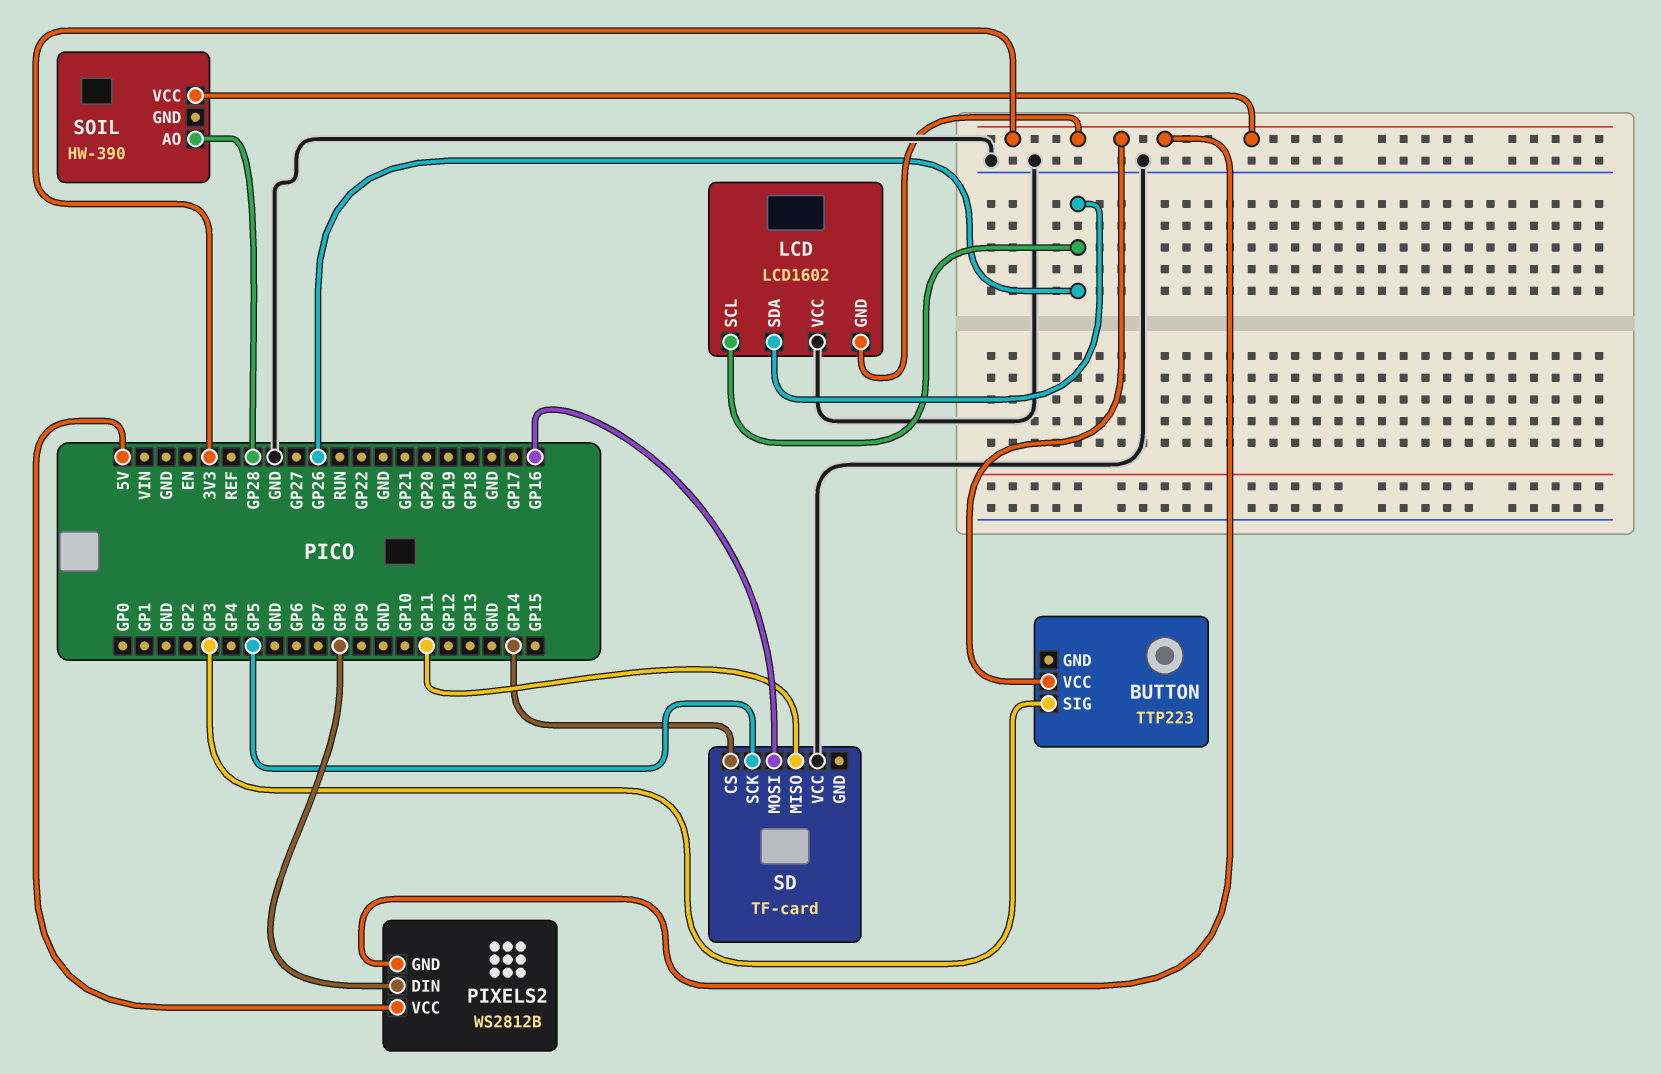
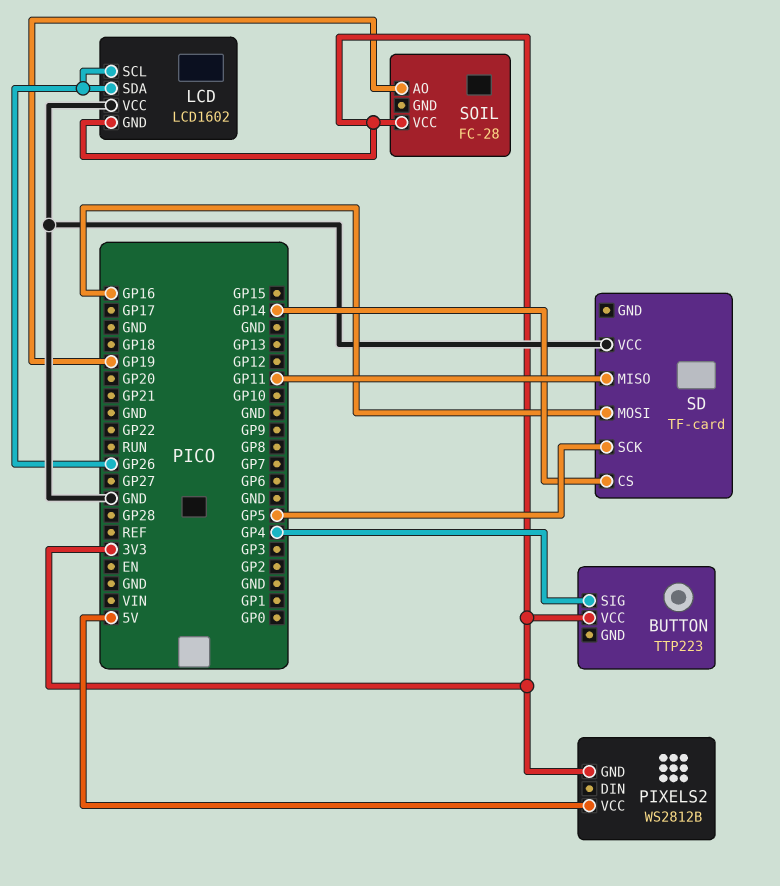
BUTTON pin SIG: GP3 -> GP4
PIXELS2 pin DIN: GP8 -> none
SOIL: HW-390 -> FC-28
SOIL pin AO: GP28 -> GP19

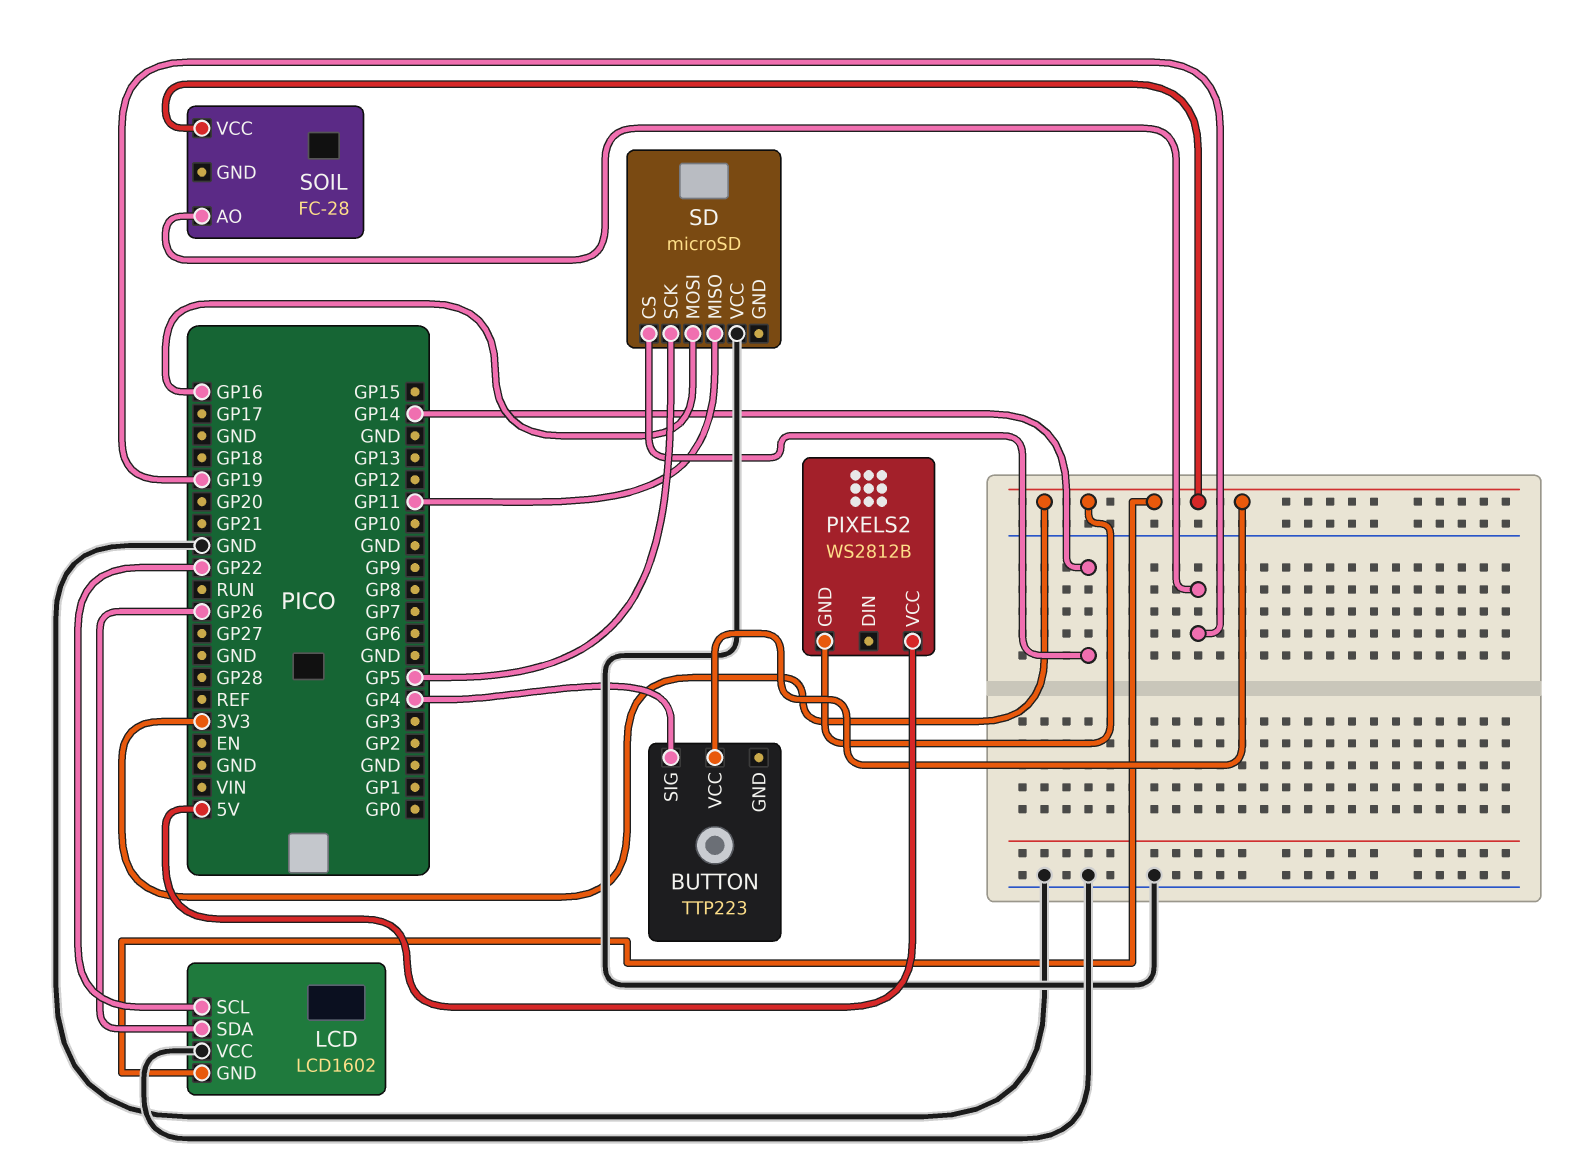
LCD pin SCL: GP26 -> GP22
SD: TF-card -> microSD

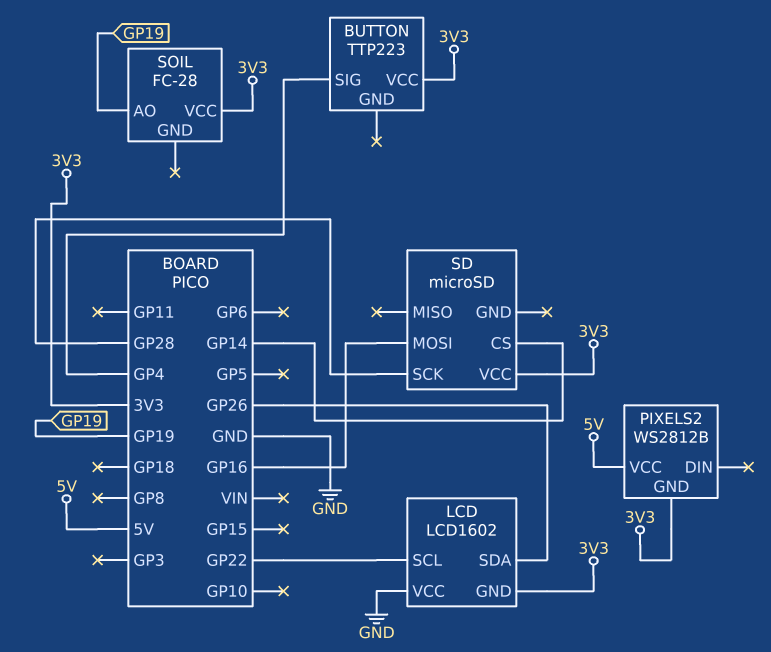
SD pin MISO: GP11 -> none
SD pin SCK: GP5 -> GP28
SD pin VCC: GND -> 3V3

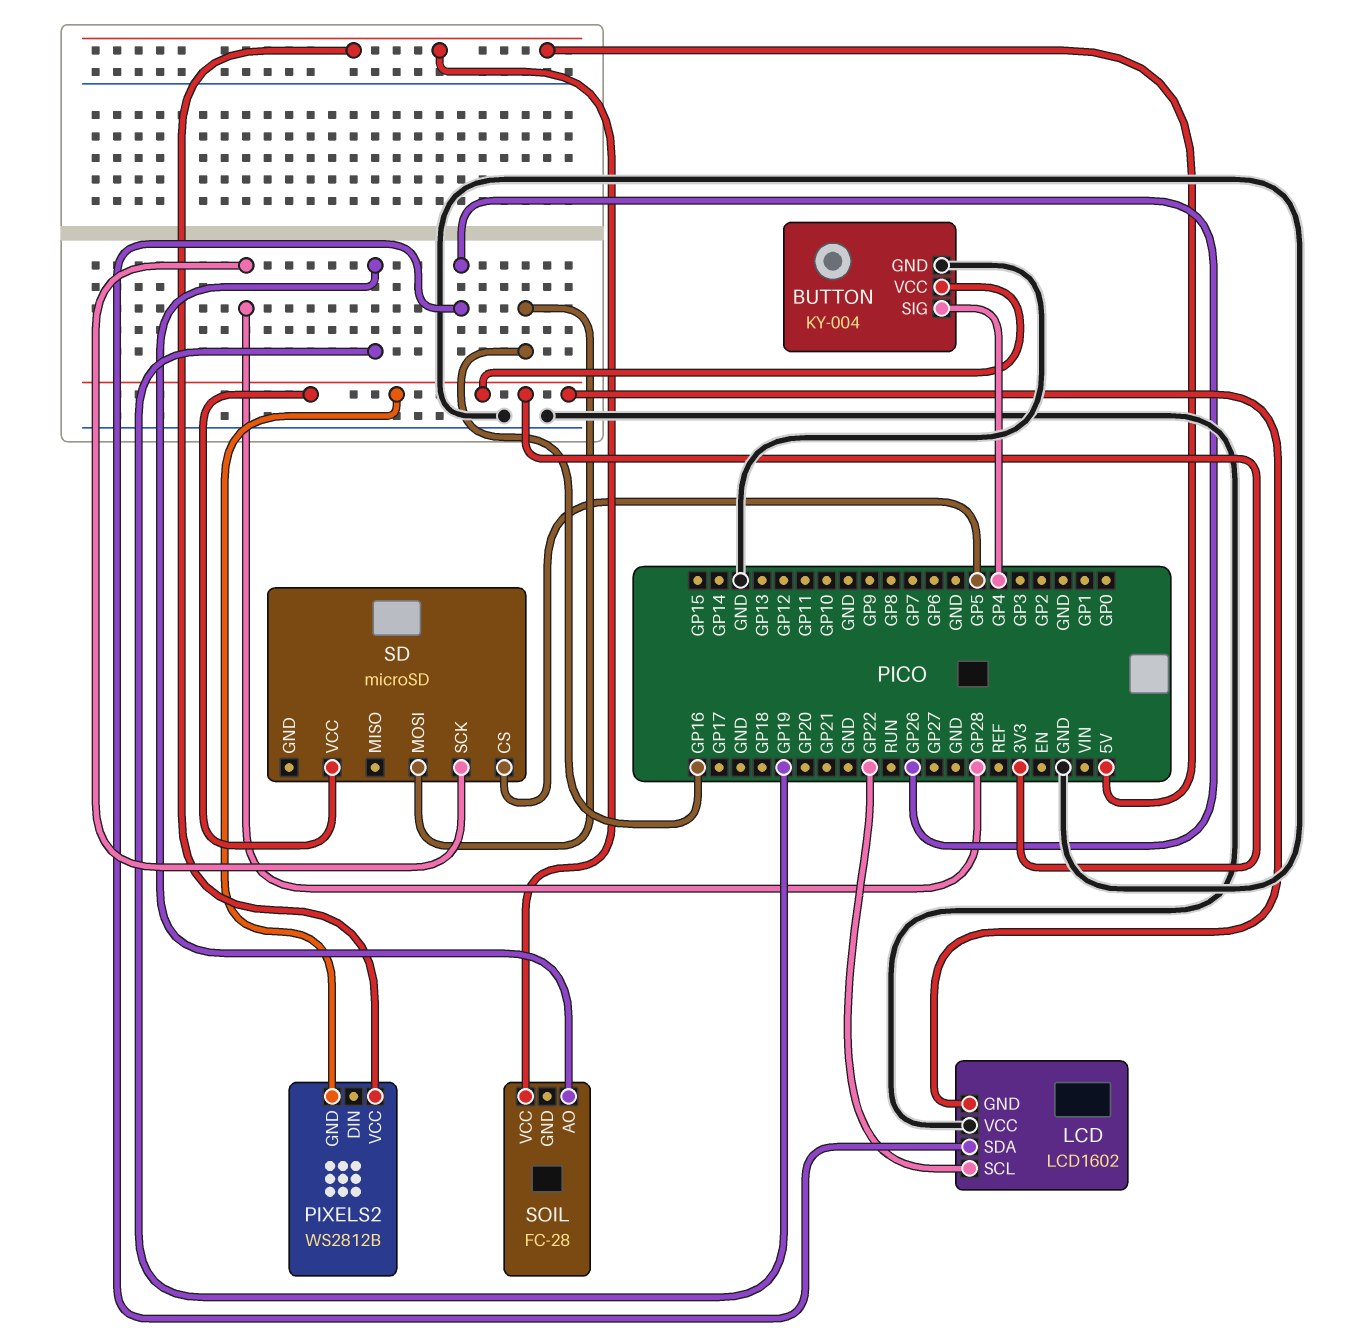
BUTTON: TTP223 -> KY-004
BUTTON pin GND: none -> GND
SD pin CS: GP14 -> GP5
SOIL pin VCC: 3V3 -> 5V

